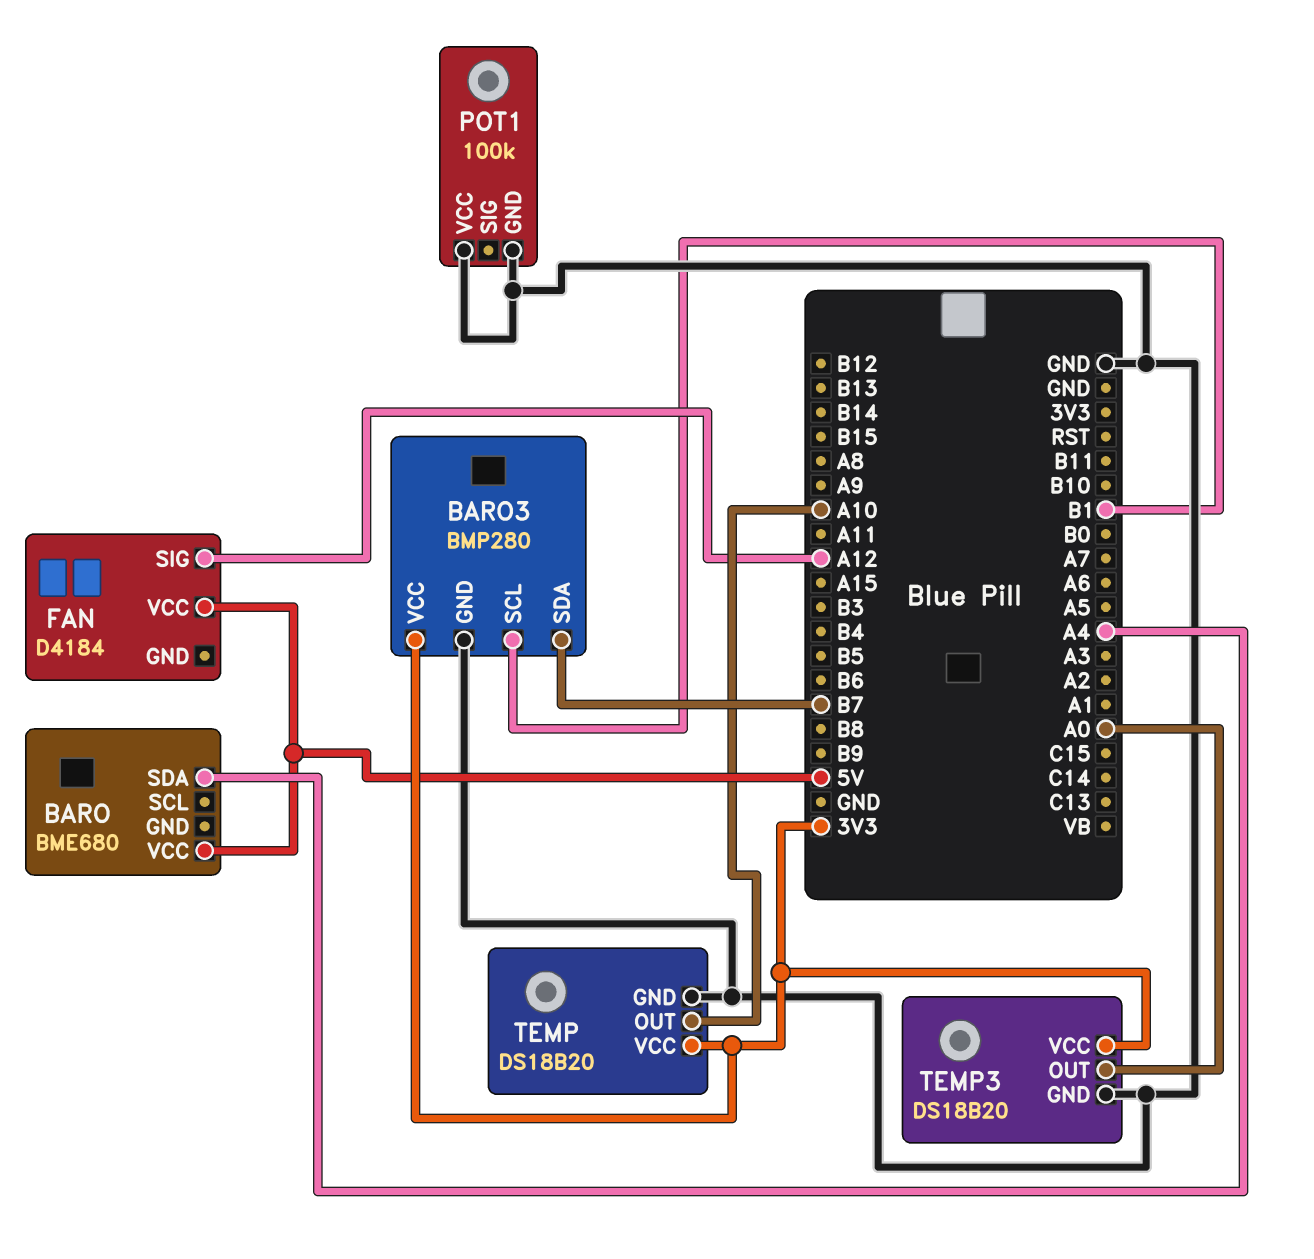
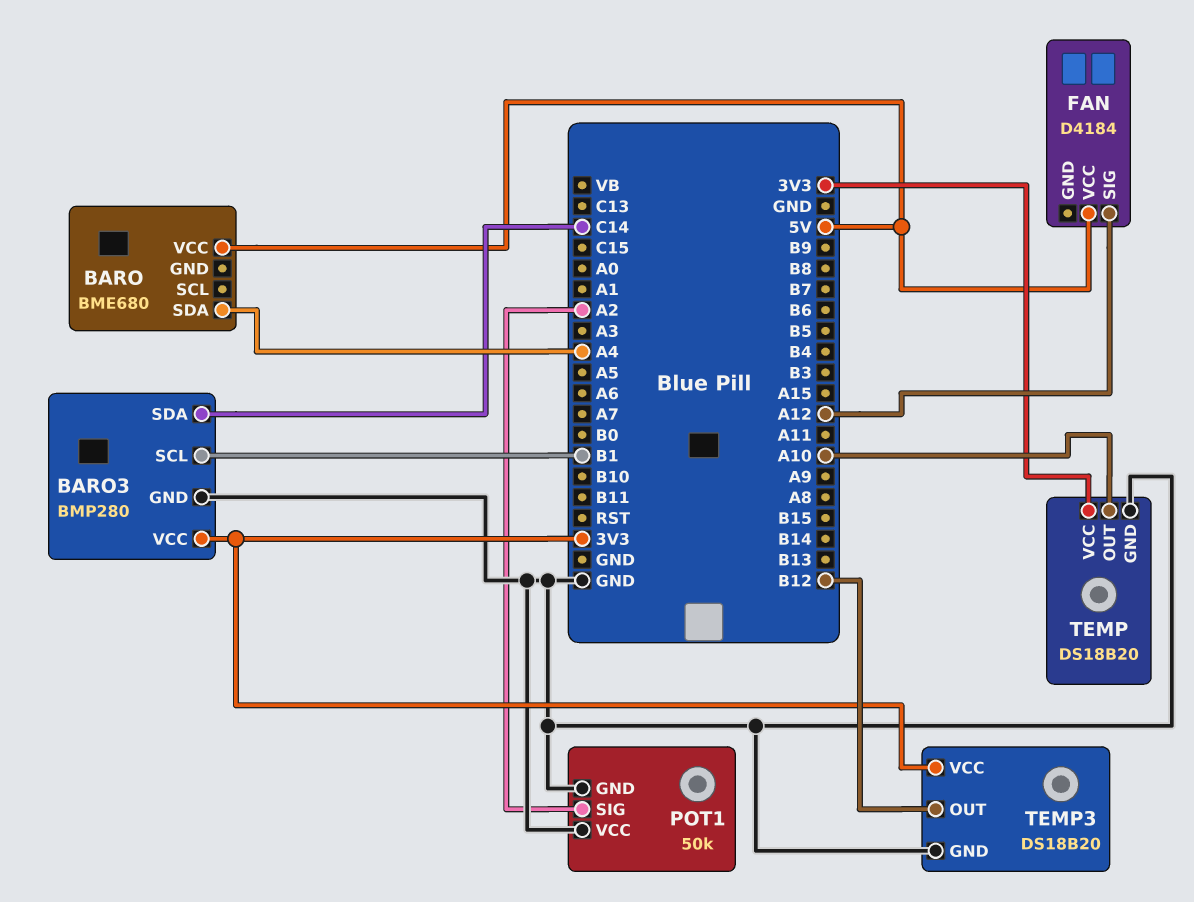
BARO3 pin SDA: B7 -> C14
POT1: 100k -> 50k
POT1 pin SIG: none -> A2
TEMP3 pin OUT: A0 -> B12

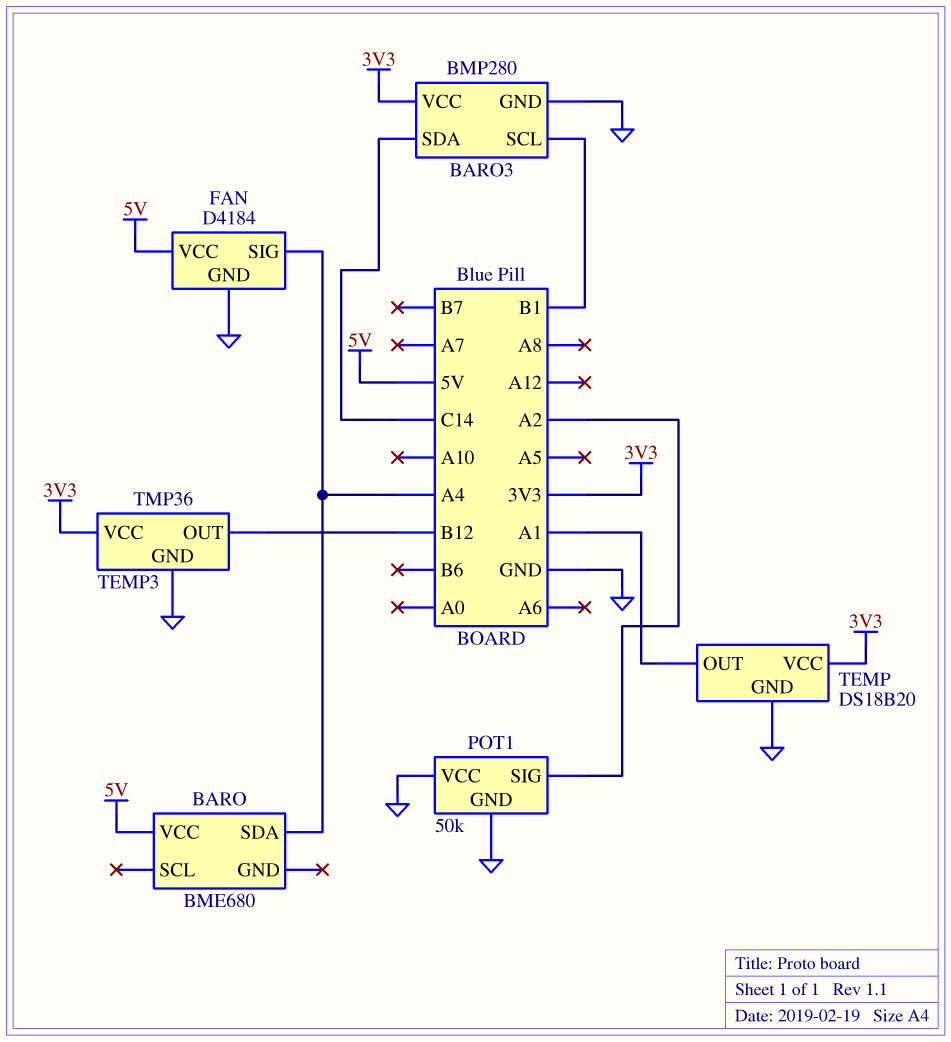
FAN pin GND: none -> GND
FAN pin SIG: A12 -> A4
TEMP pin OUT: A10 -> A1
TEMP3: DS18B20 -> TMP36

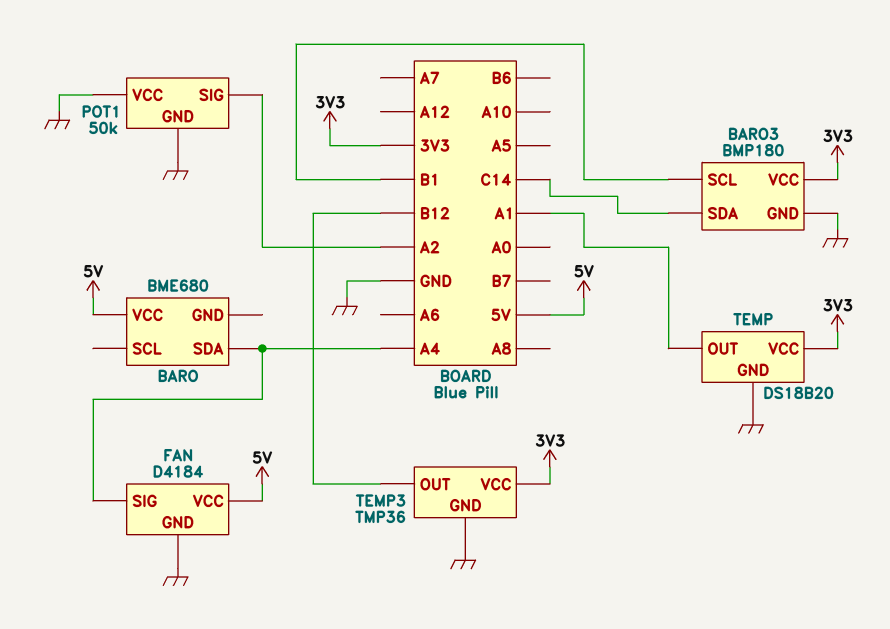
BARO3: BMP280 -> BMP180

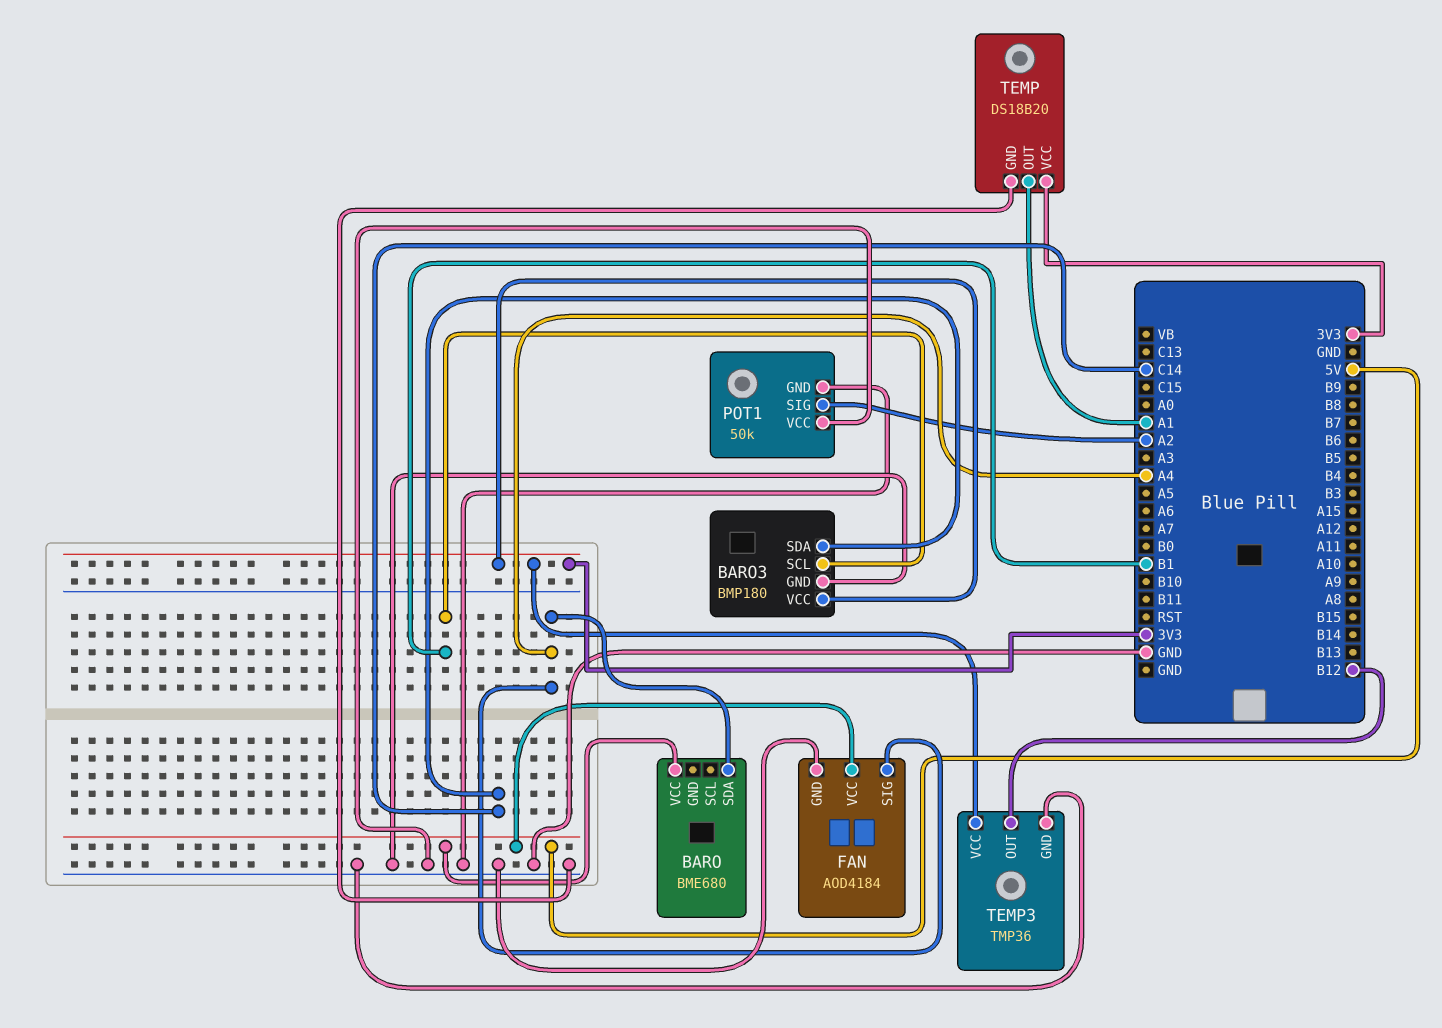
FAN: D4184 -> AOD4184

